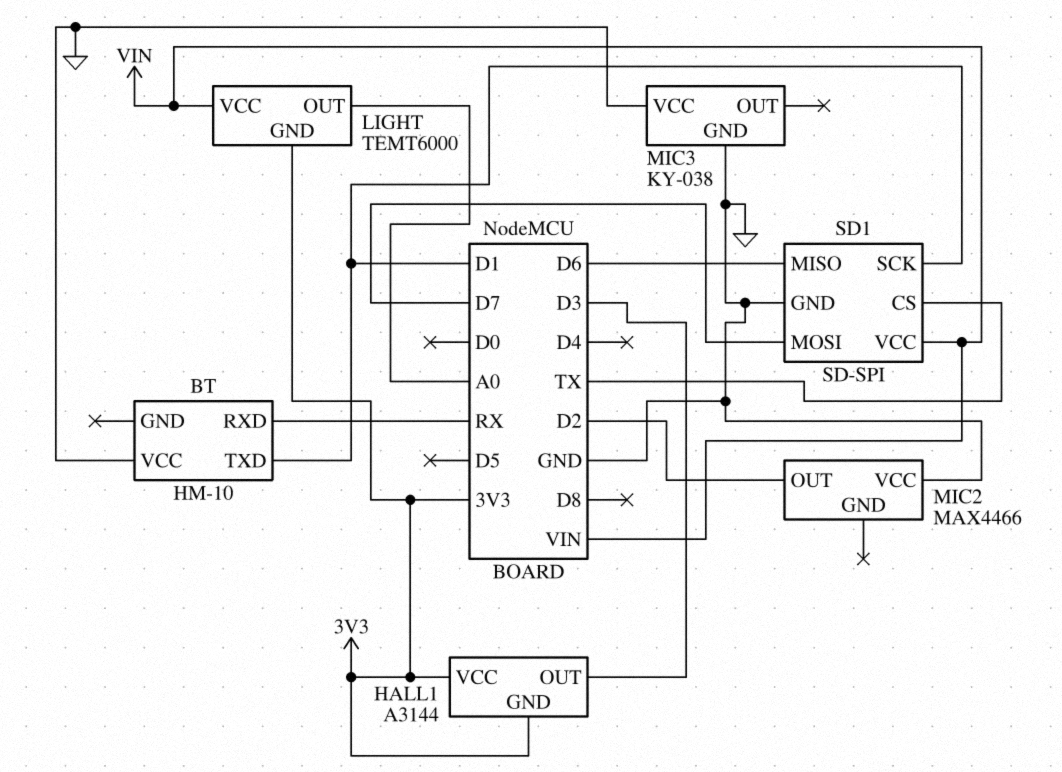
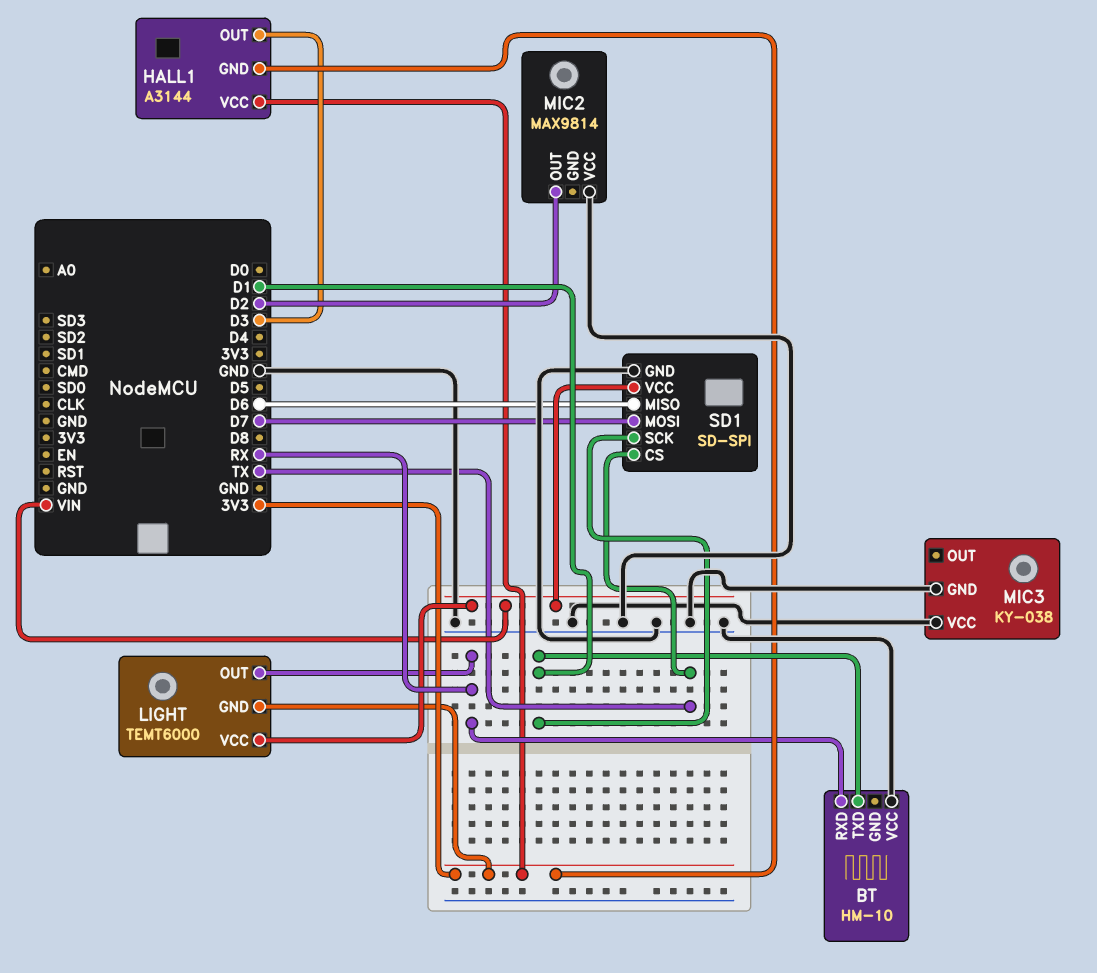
LIGHT pin OUT: A0 -> RX
MIC2: MAX4466 -> MAX9814

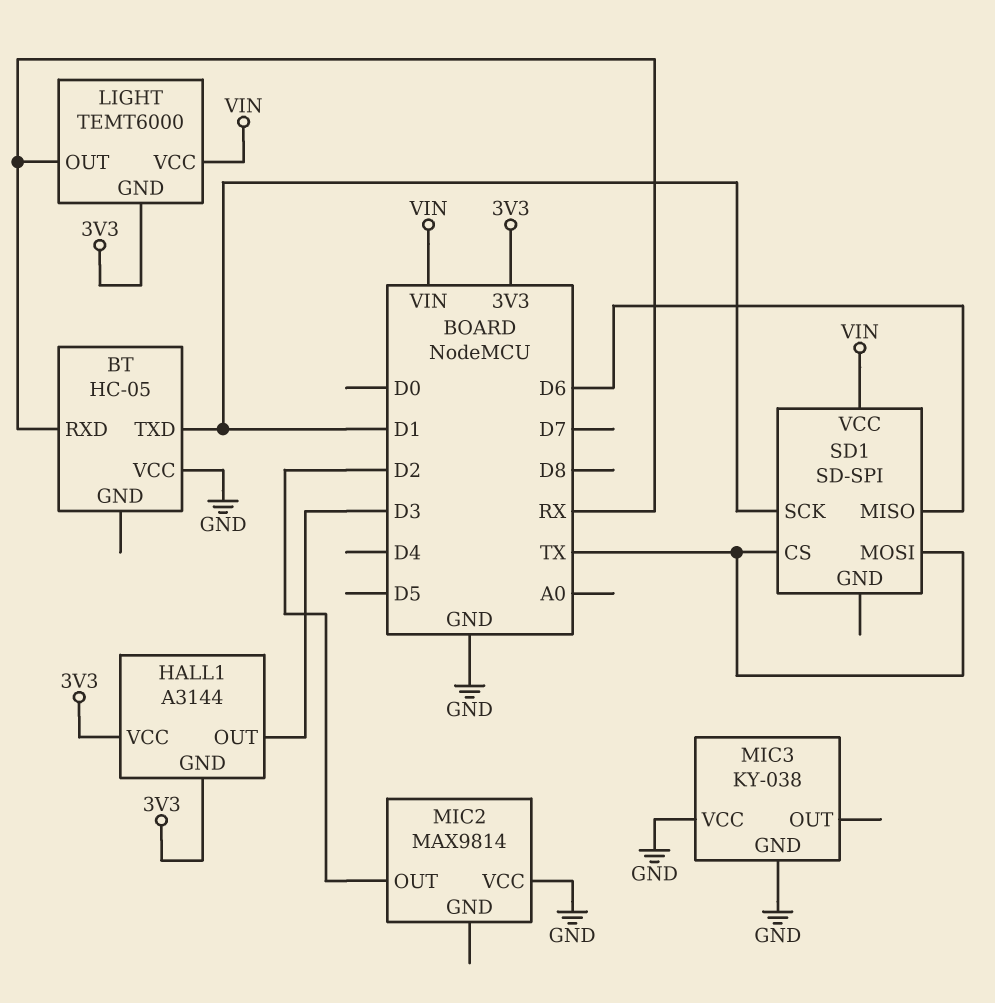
BT: HM-10 -> HC-05
SD1 pin GND: GND -> none
SD1 pin MOSI: D7 -> TX

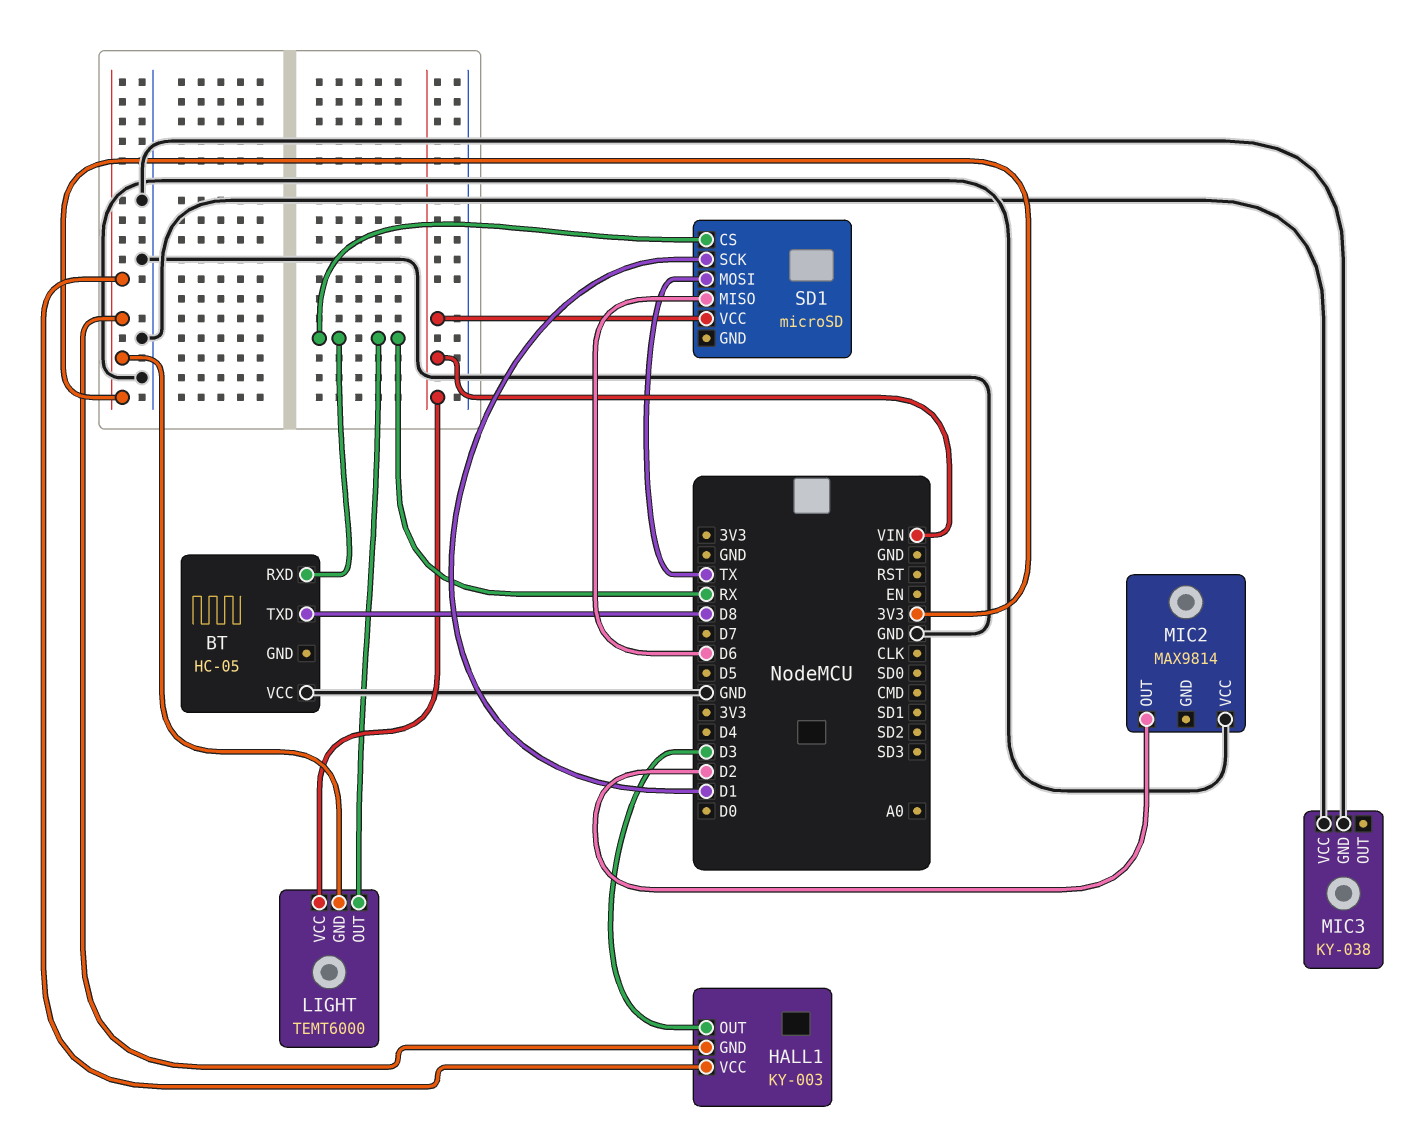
BT pin TXD: D1 -> D8
HALL1: A3144 -> KY-003
SD1: SD-SPI -> microSD
SD1 pin CS: TX -> RX

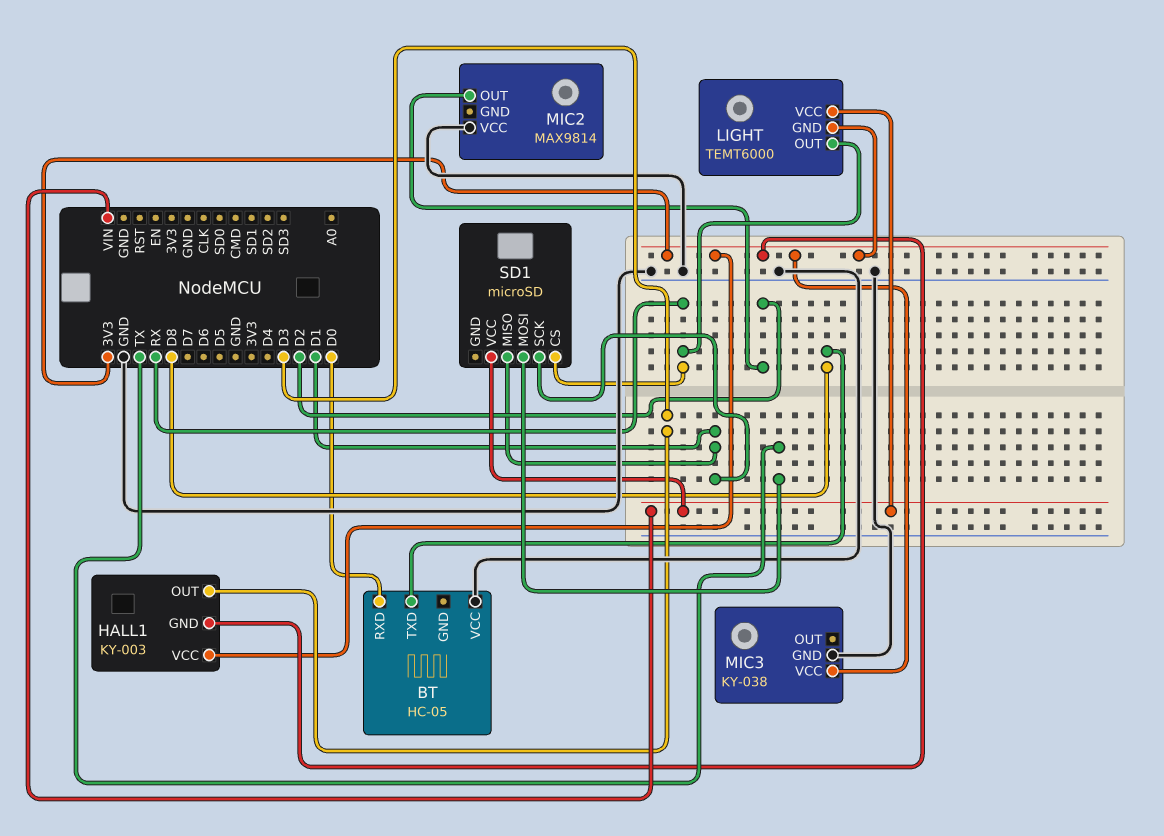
BT pin RXD: RX -> D0
MIC3 pin VCC: GND -> 3V3
SD1 pin MISO: D6 -> D1

